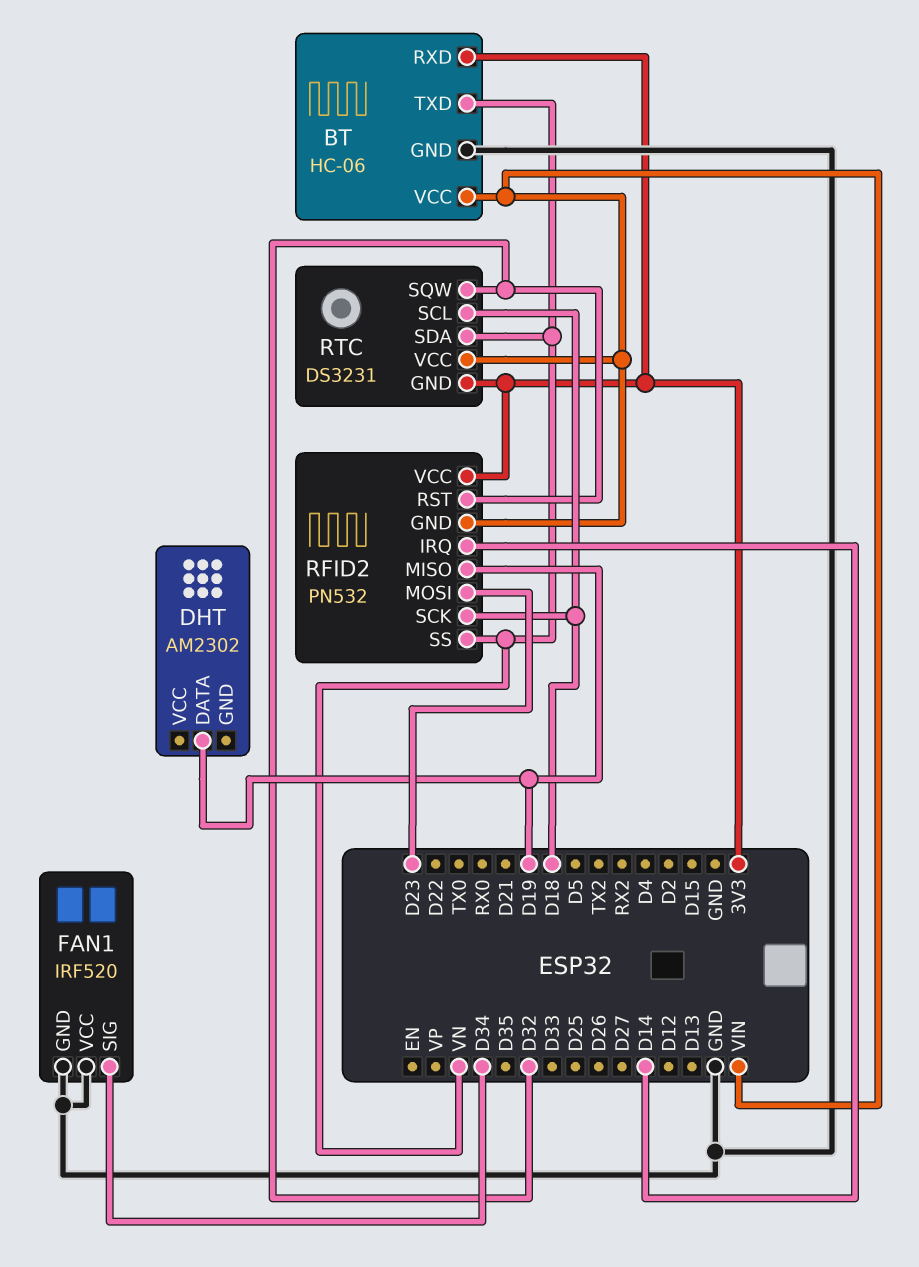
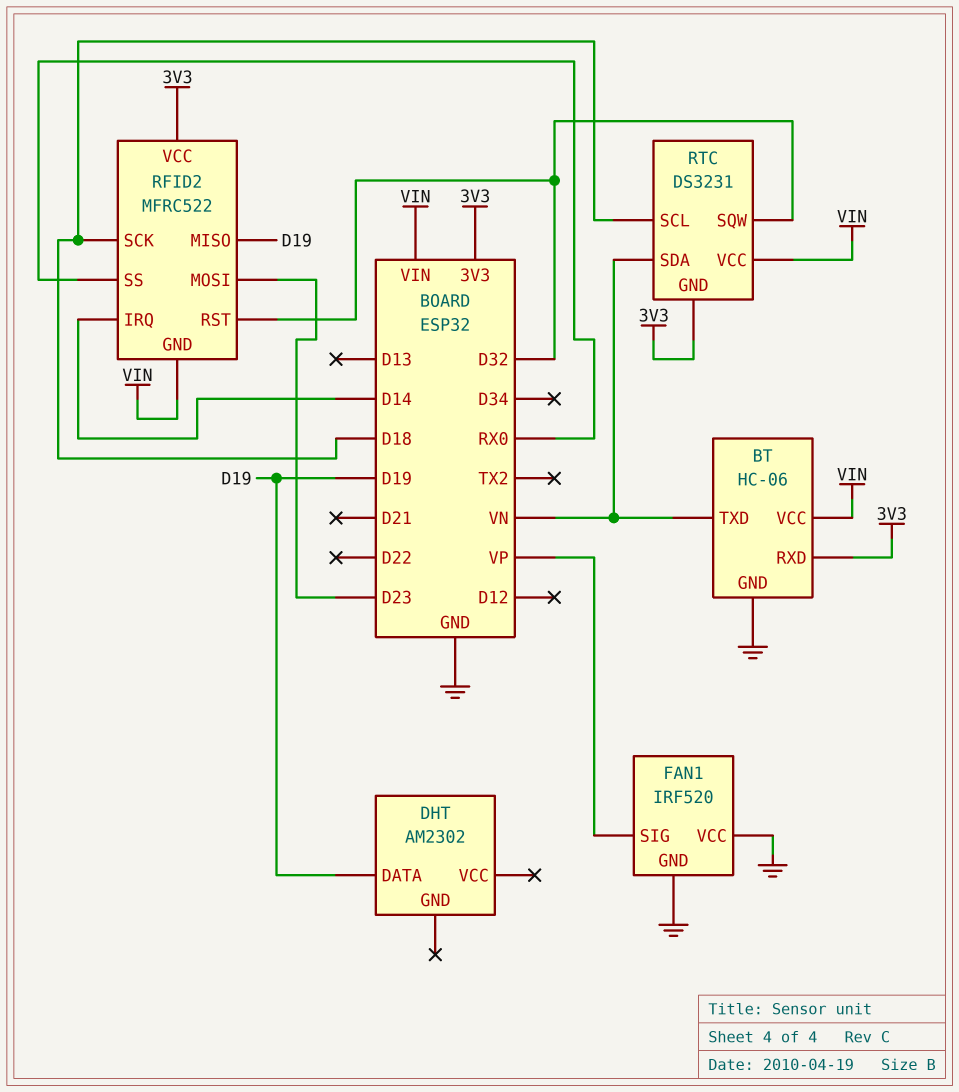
FAN1 pin SIG: D34 -> VP
RFID2: PN532 -> MFRC522
RFID2 pin SS: VN -> RX0

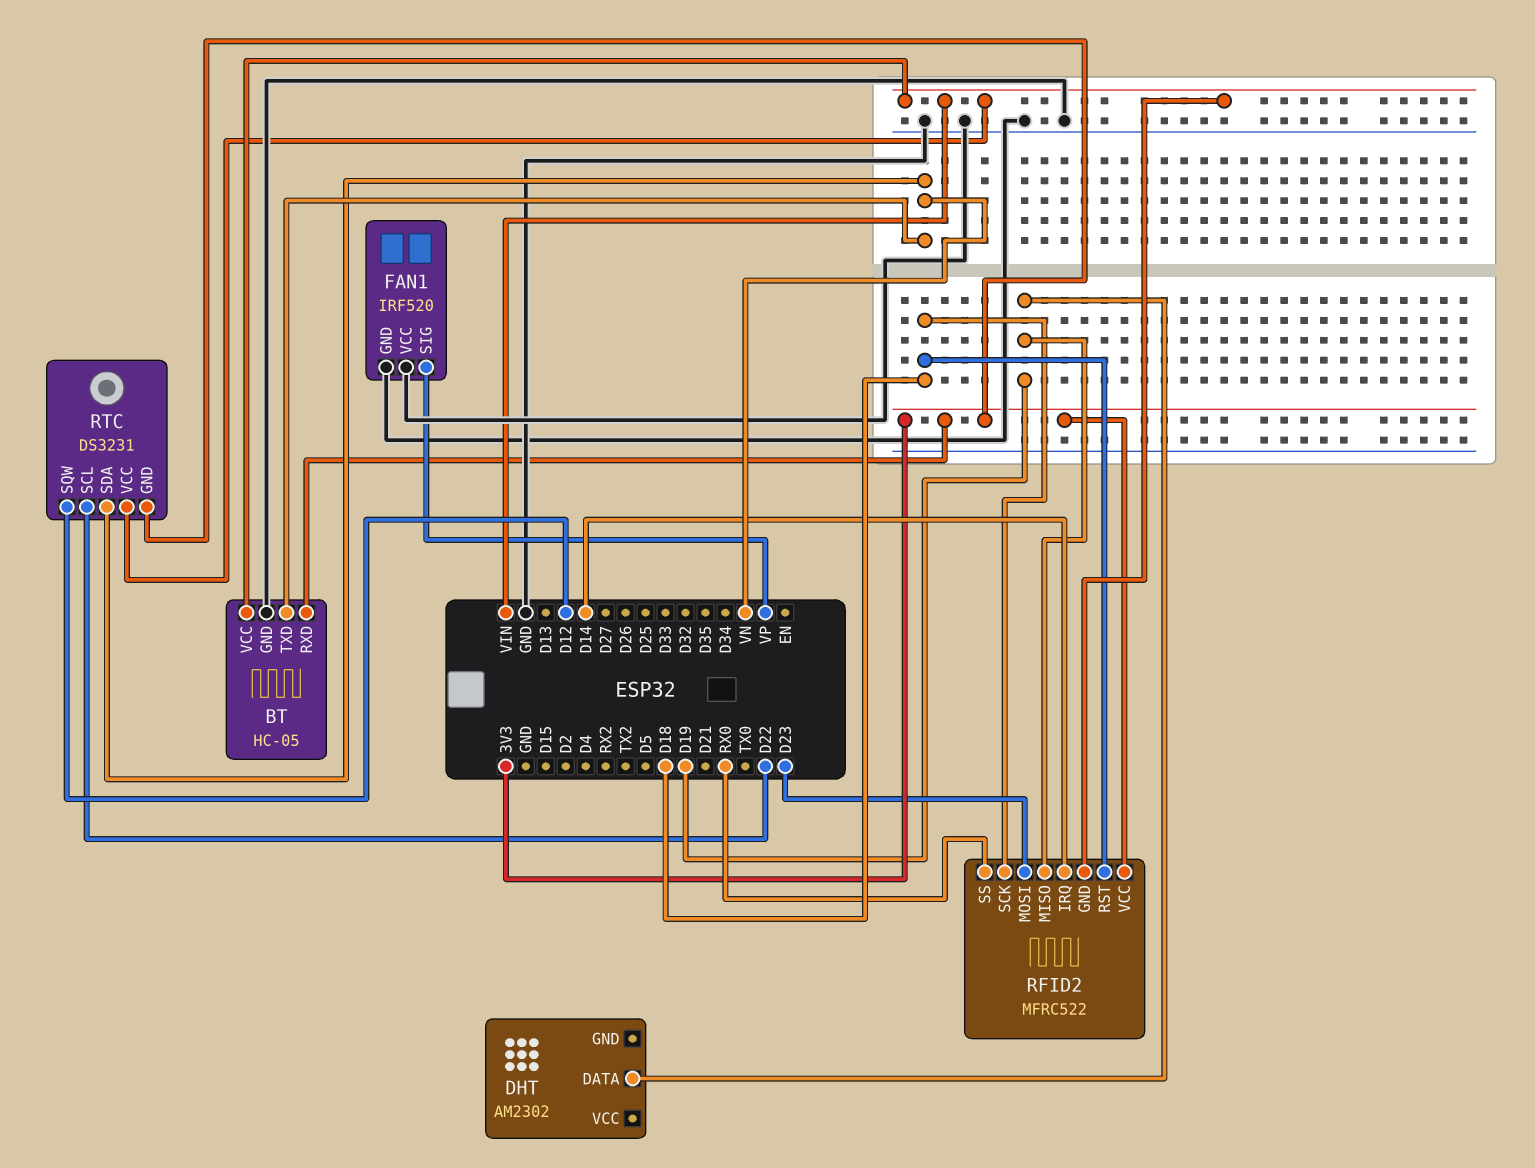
BT: HC-06 -> HC-05
RFID2 pin RST: D32 -> D18
RTC pin SCL: D18 -> D22
RTC pin SQW: D32 -> D12

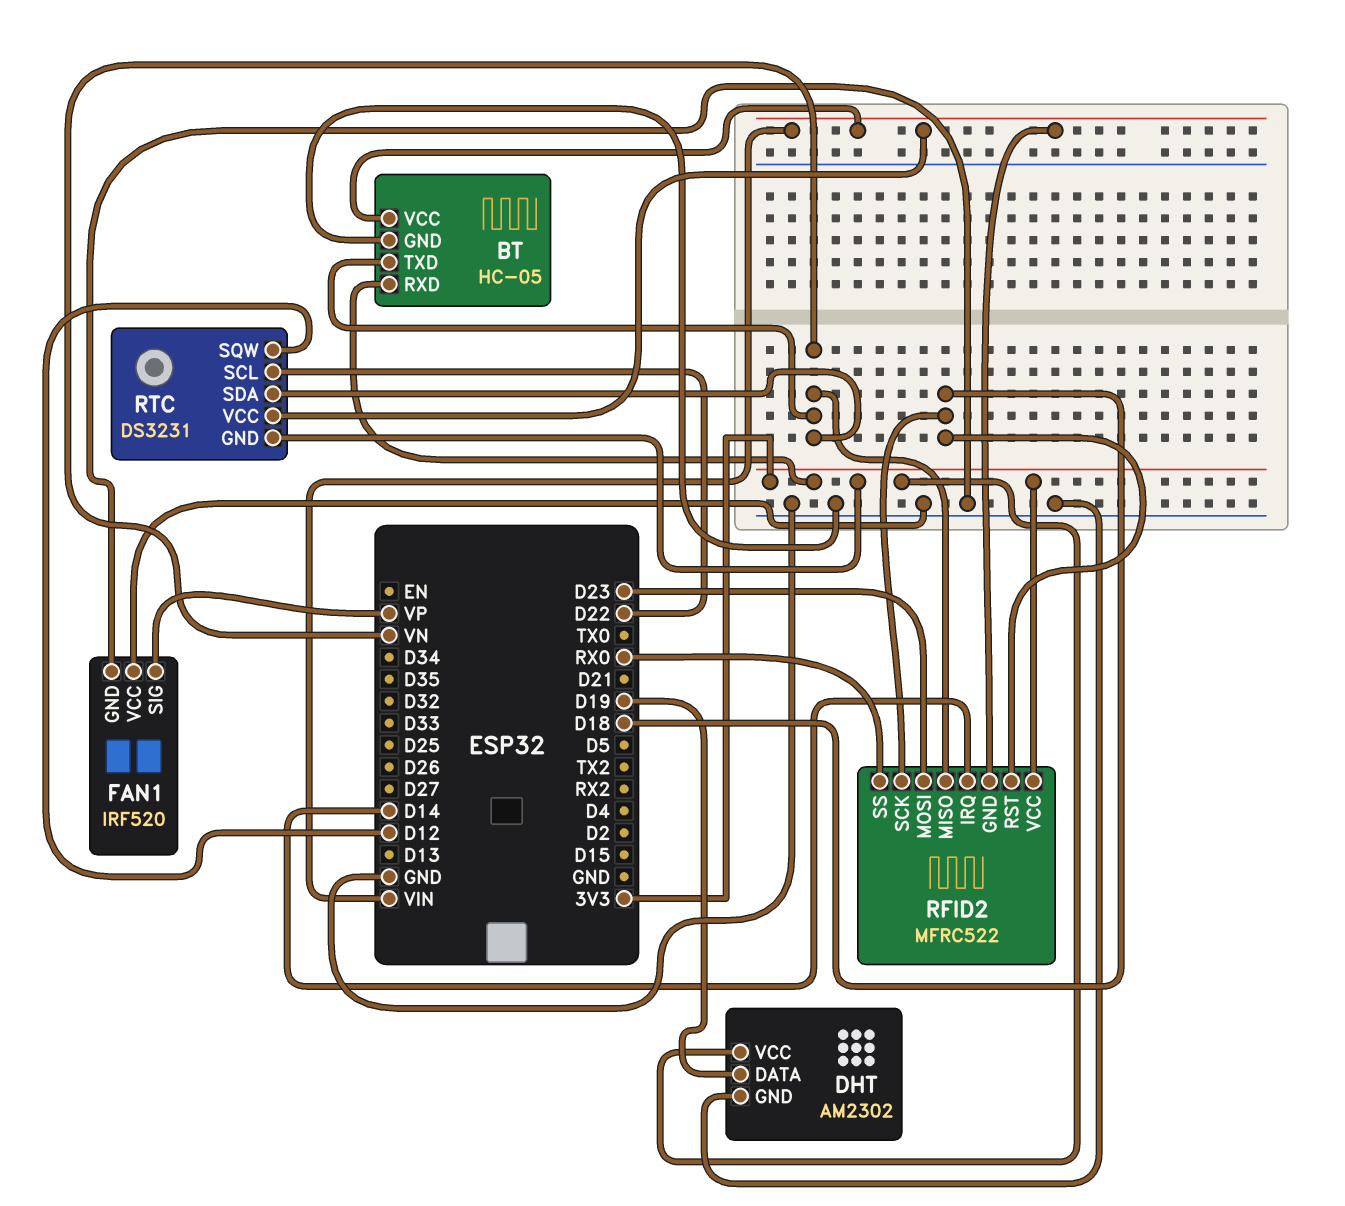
DHT pin GND: none -> GND
DHT pin VCC: none -> 3V3
RFID2 pin MISO: D19 -> VN

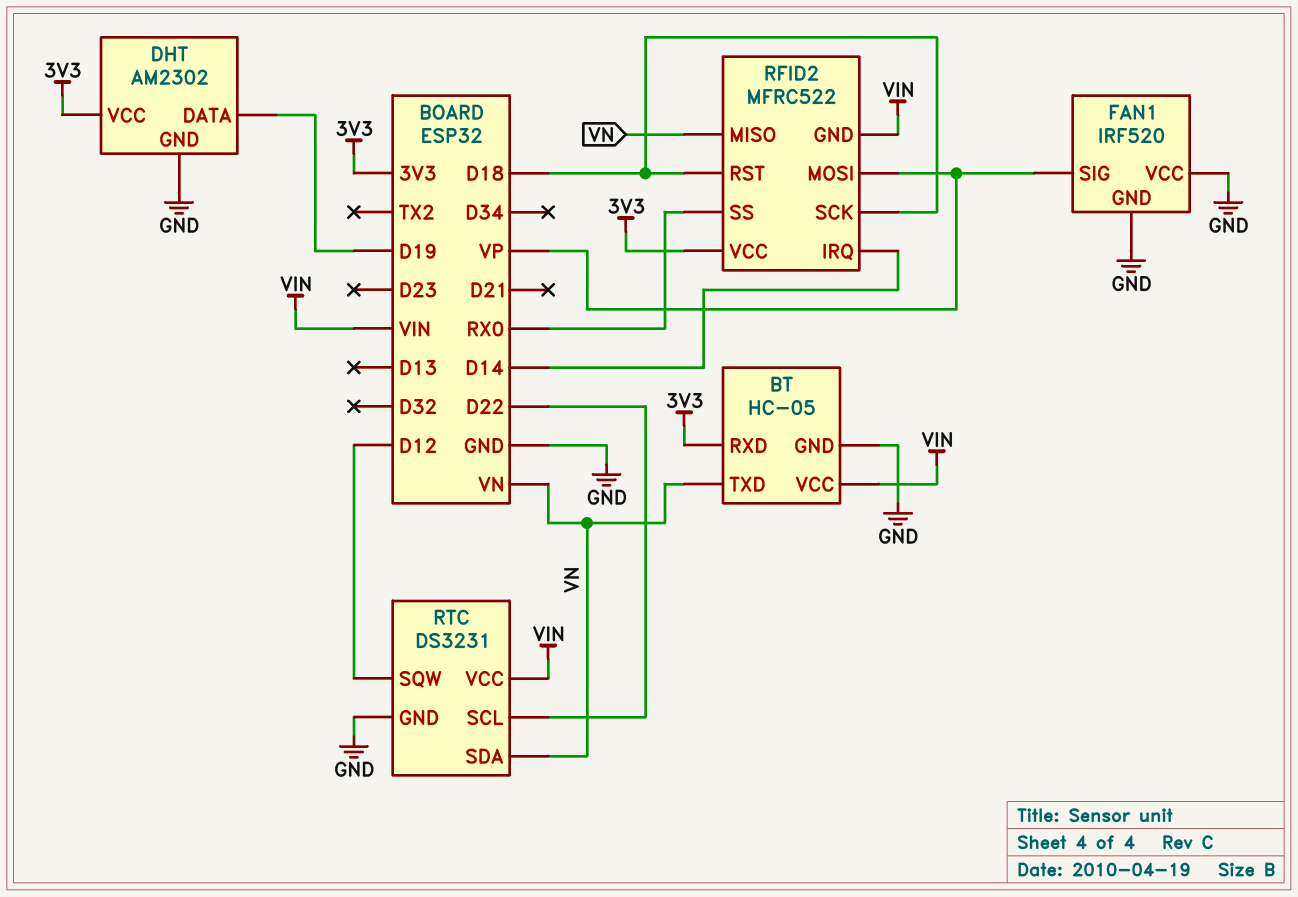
RFID2 pin MOSI: D23 -> VP
RTC pin GND: 3V3 -> GND

